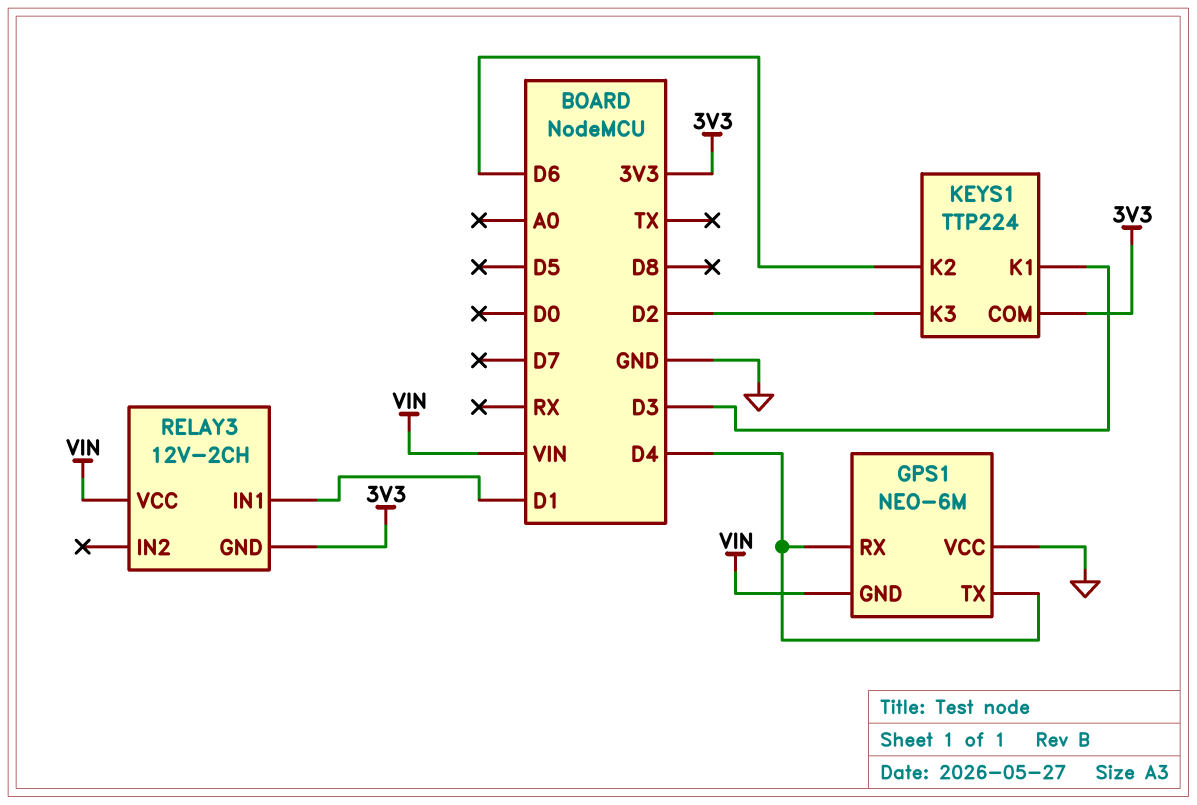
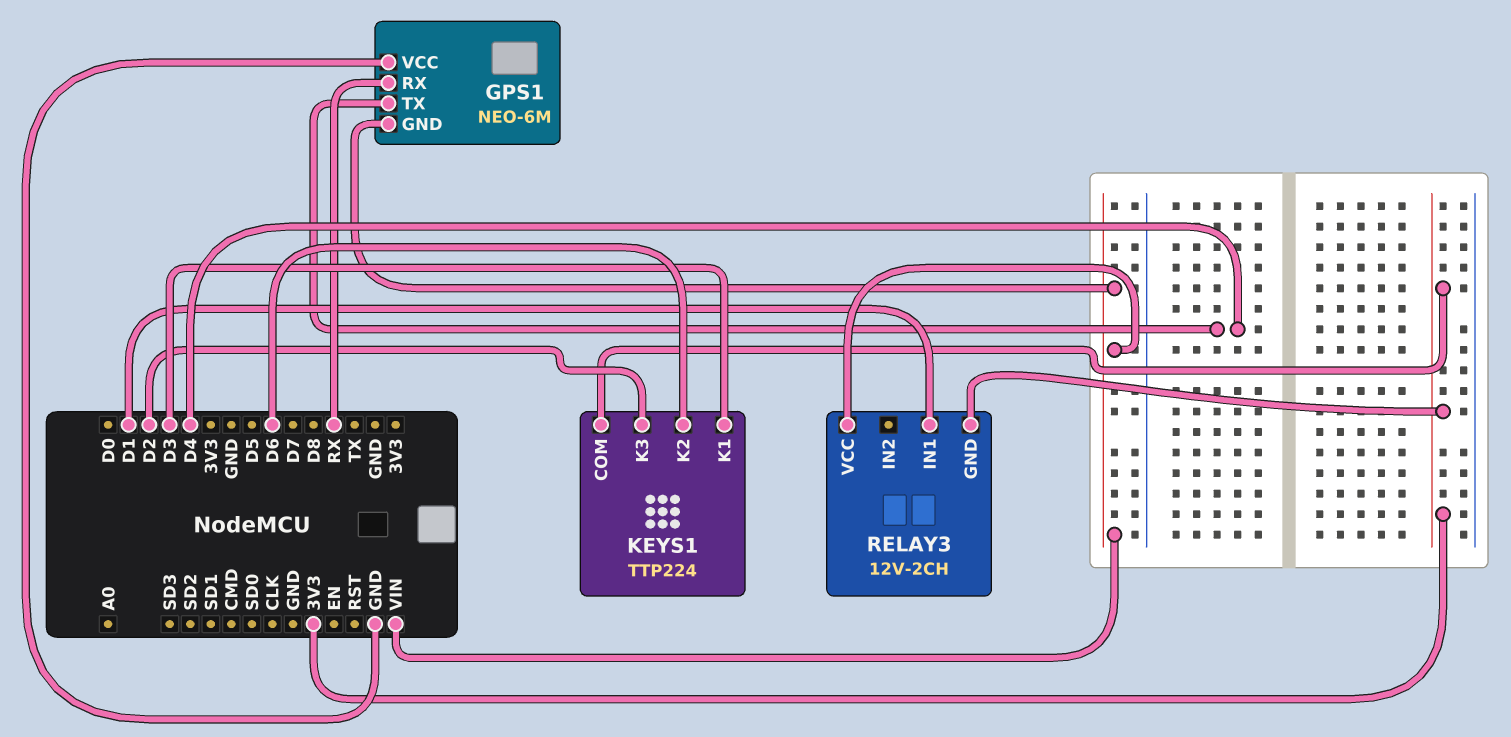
GPS1 pin RX: D4 -> RX

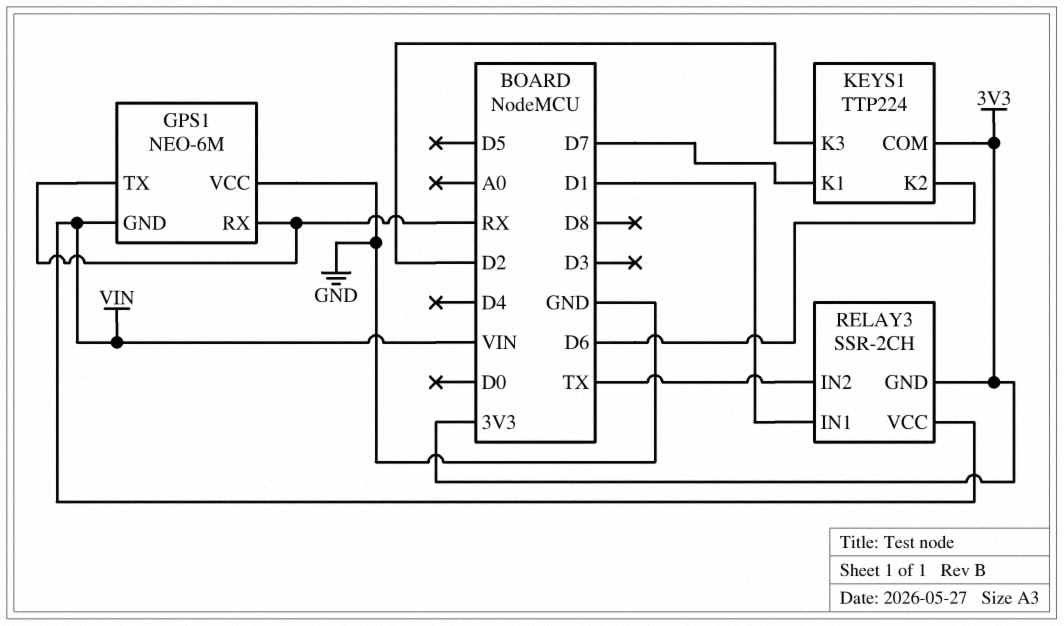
GPS1 pin TX: D4 -> RX
KEYS1 pin K1: D3 -> D7
RELAY3: 12V-2CH -> SSR-2CH
RELAY3 pin IN2: none -> TX

